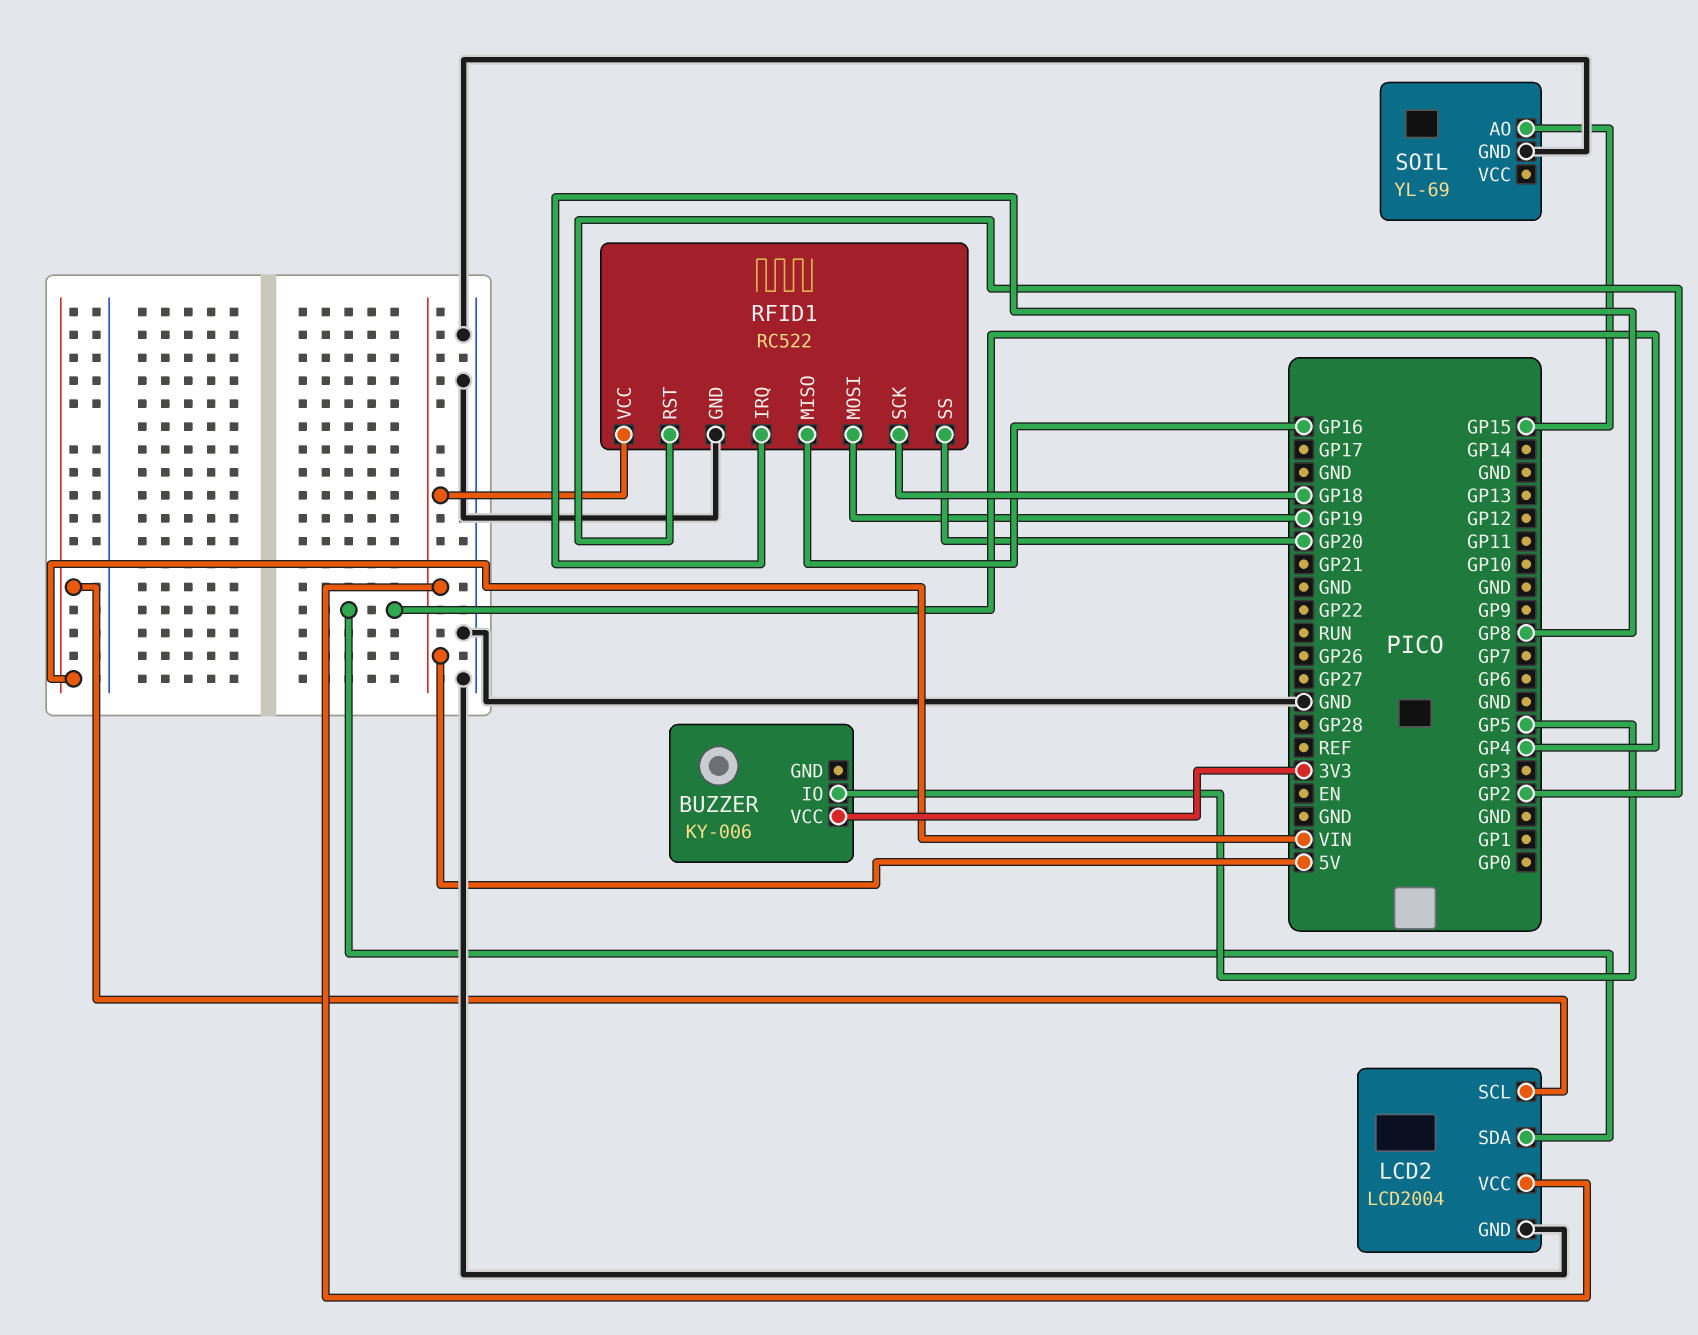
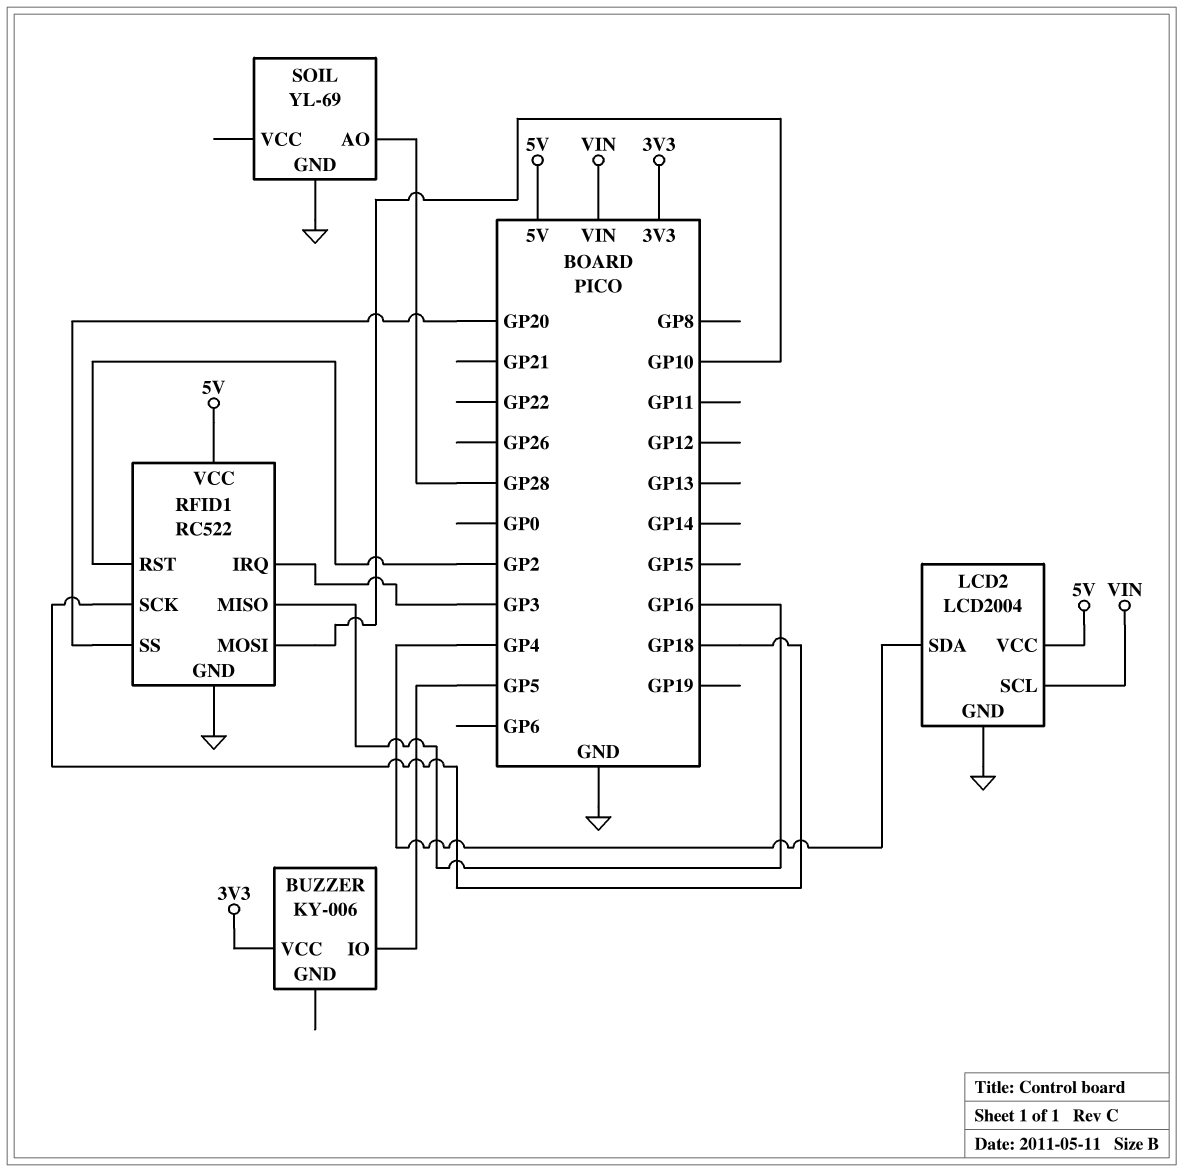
RFID1 pin IRQ: GP8 -> GP3
RFID1 pin MOSI: GP19 -> GP10
SOIL pin AO: GP15 -> GP28

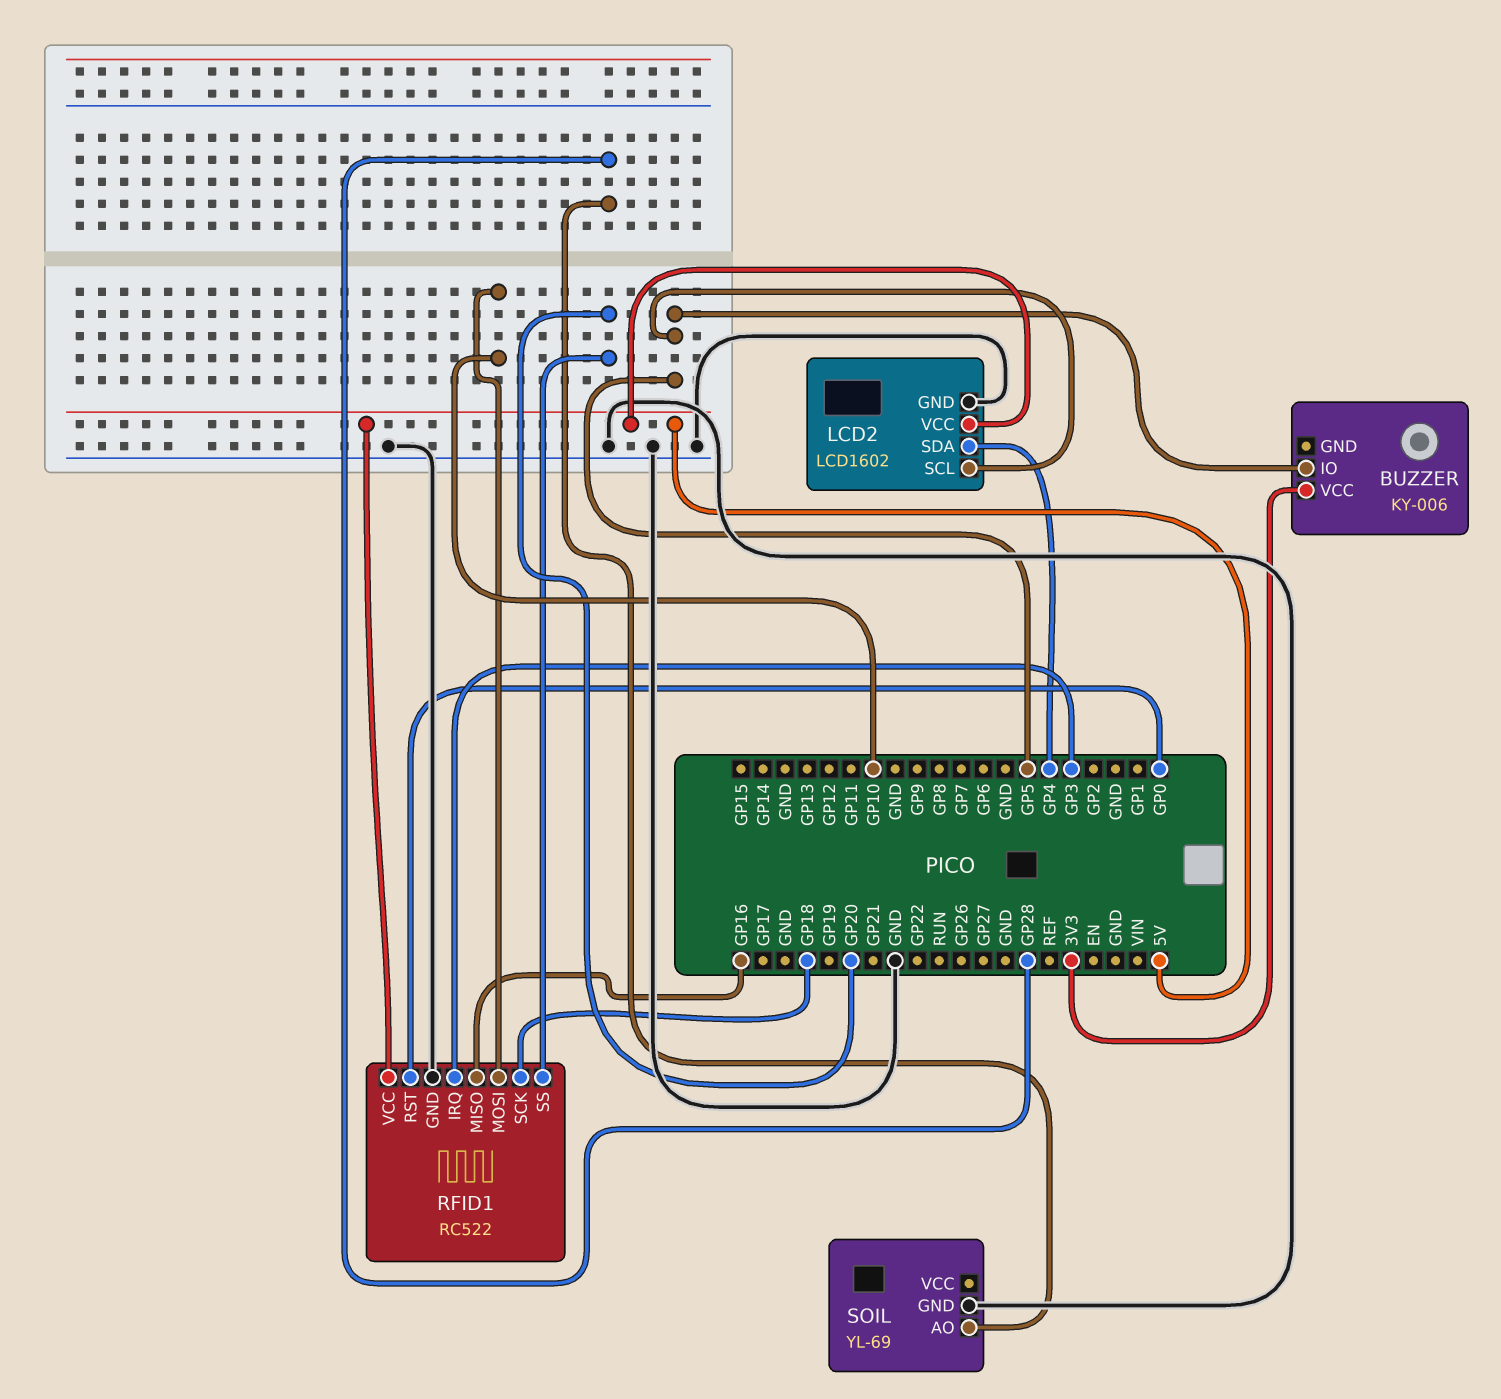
LCD2: LCD2004 -> LCD1602
LCD2 pin SCL: VIN -> GP5
RFID1 pin RST: GP2 -> GP0

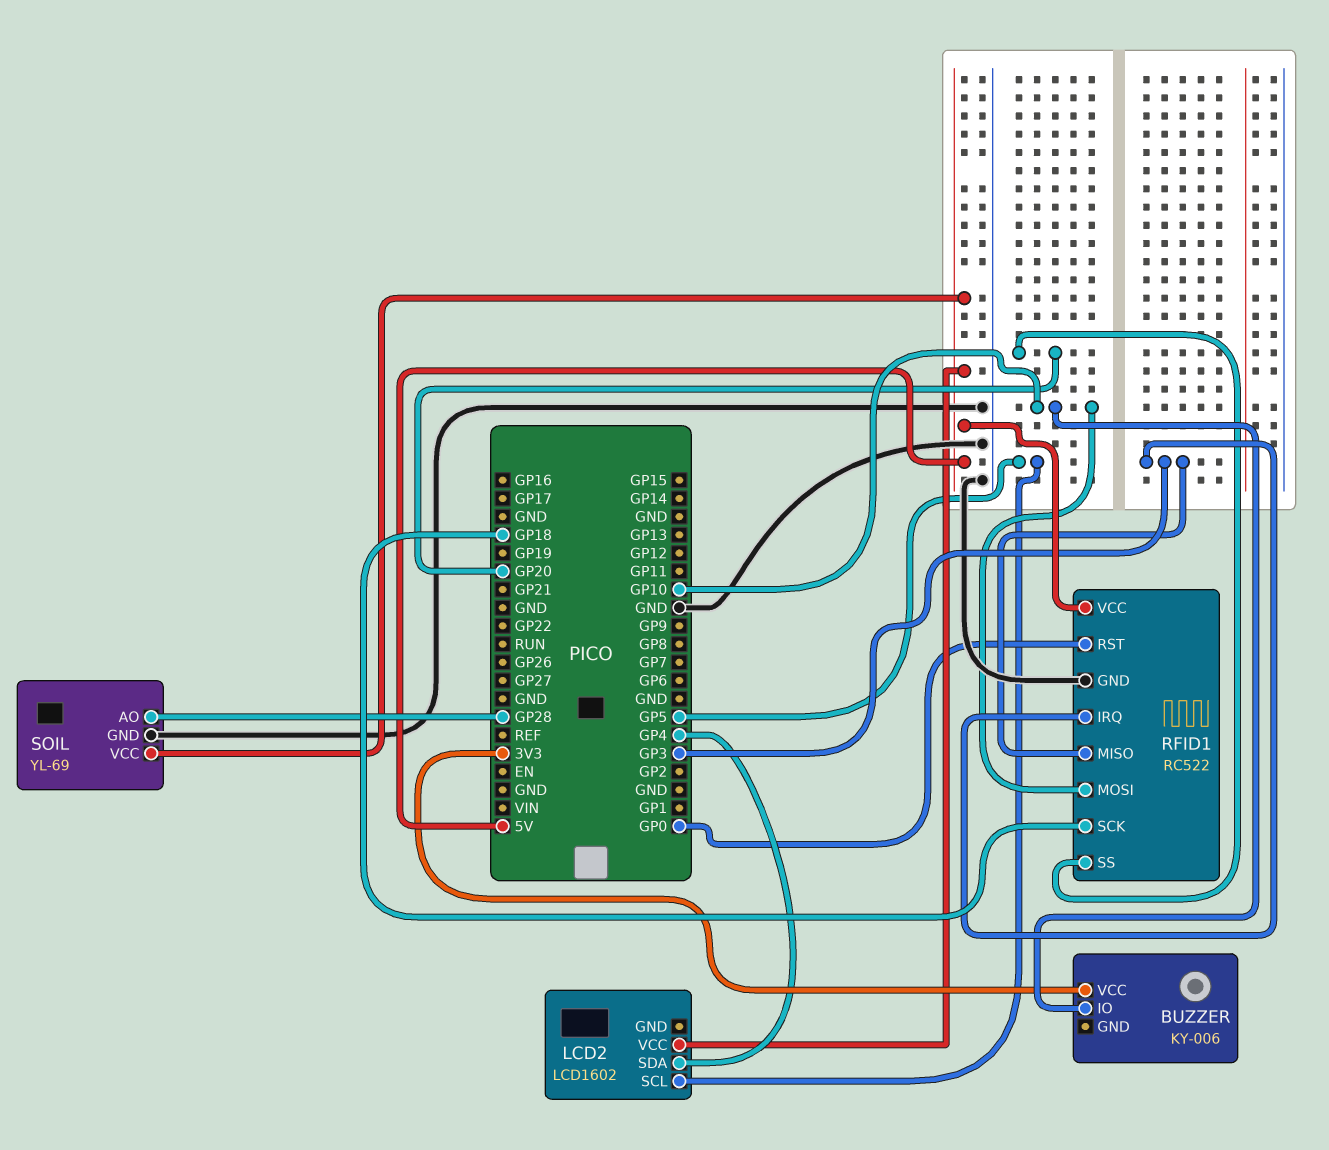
BUZZER pin IO: GP5 -> GP10
LCD2 pin GND: GND -> none
RFID1 pin MISO: GP16 -> GP3
SOIL pin VCC: none -> 5V

